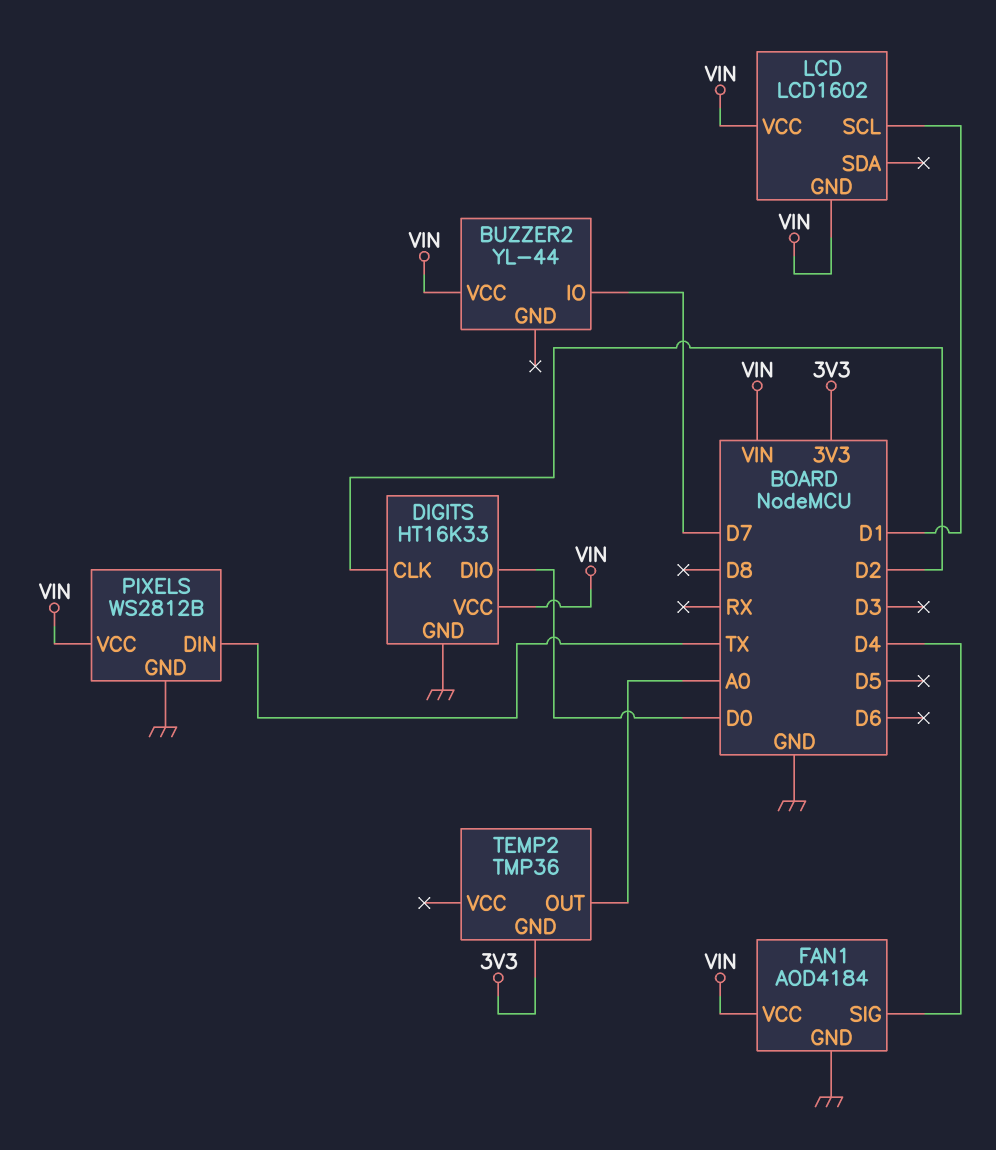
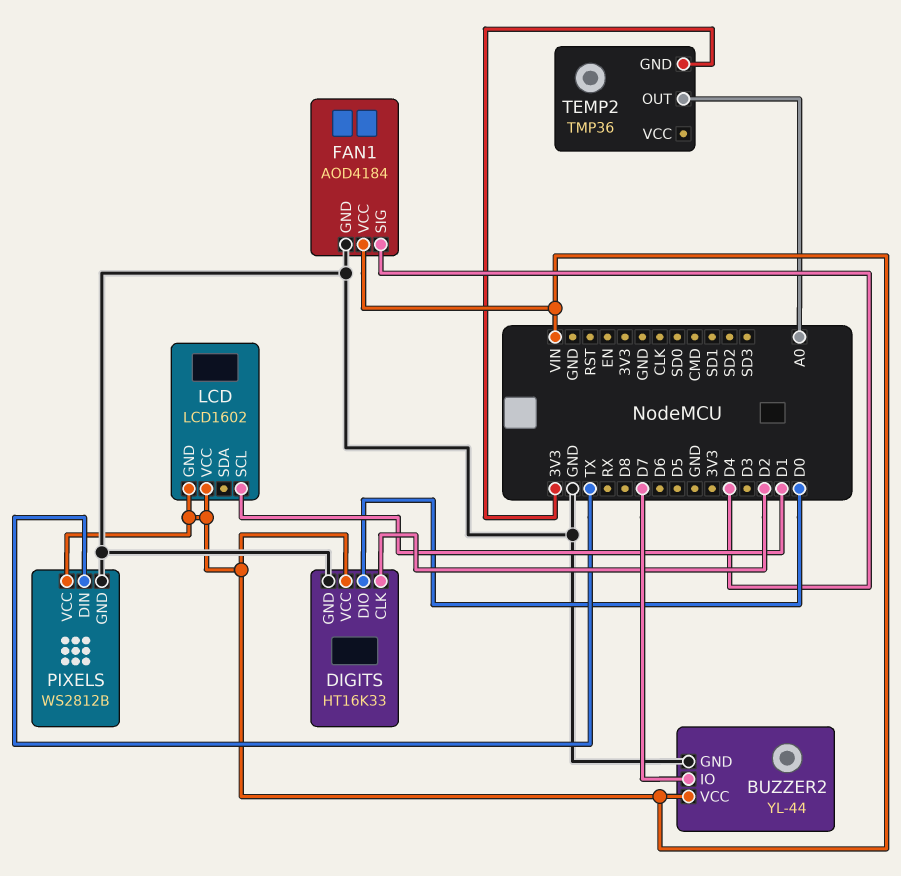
BUZZER2 pin GND: none -> GND

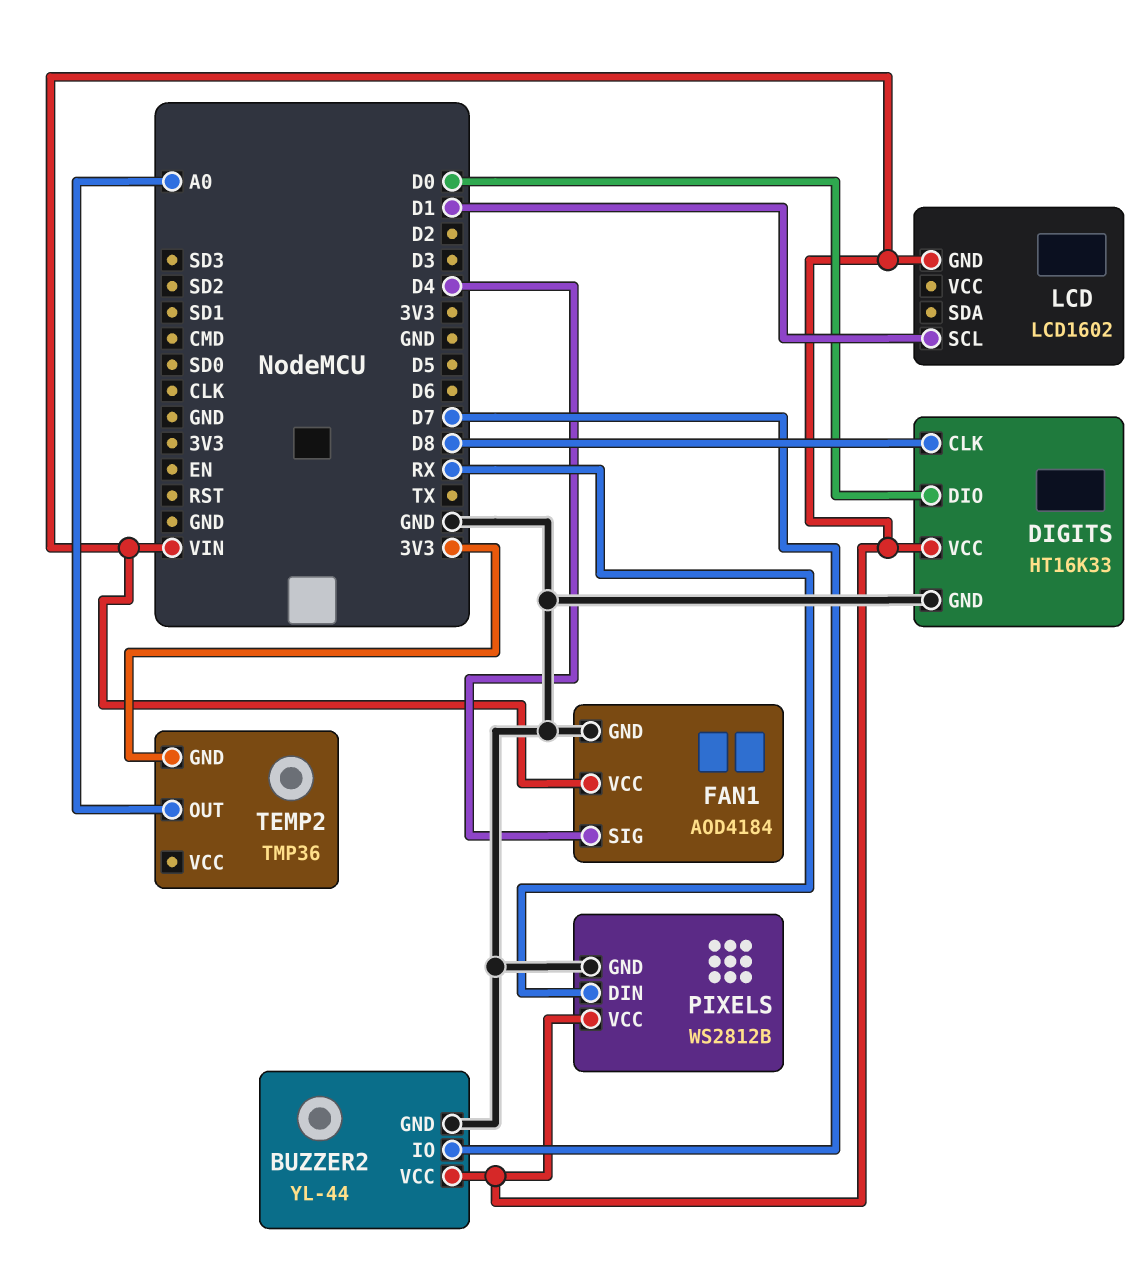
DIGITS pin CLK: D2 -> D8
LCD pin VCC: VIN -> none
PIXELS pin DIN: TX -> RX

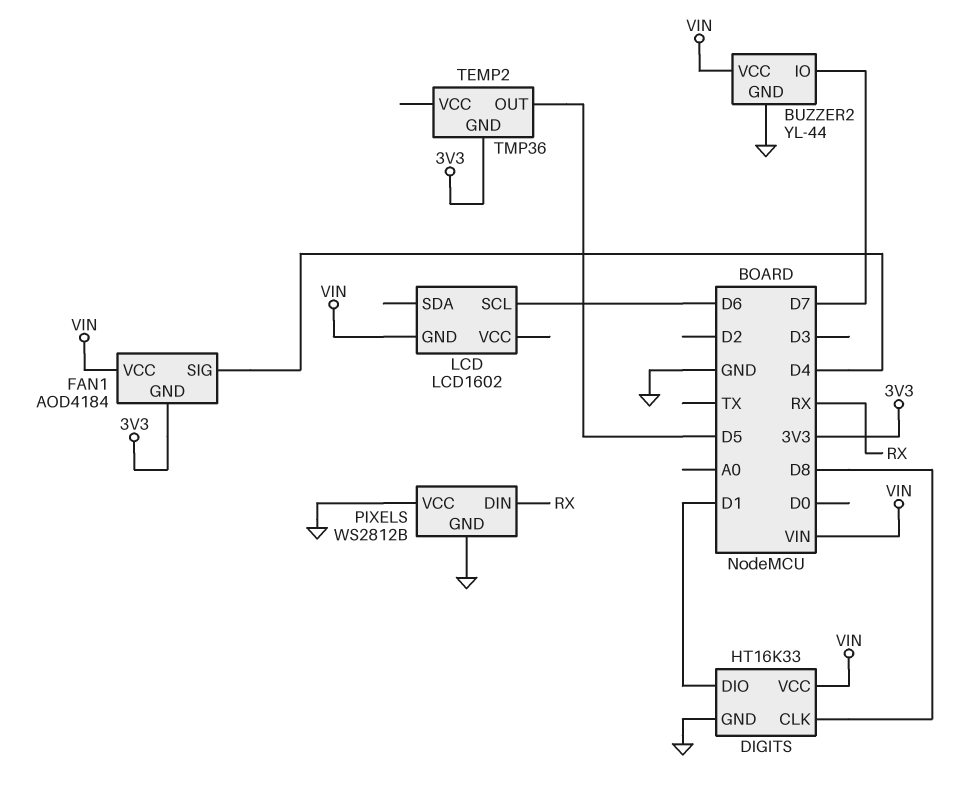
DIGITS pin DIO: D0 -> D1
FAN1 pin GND: GND -> 3V3
LCD pin SCL: D1 -> D6
PIXELS pin VCC: VIN -> GND
TEMP2 pin OUT: A0 -> D5

